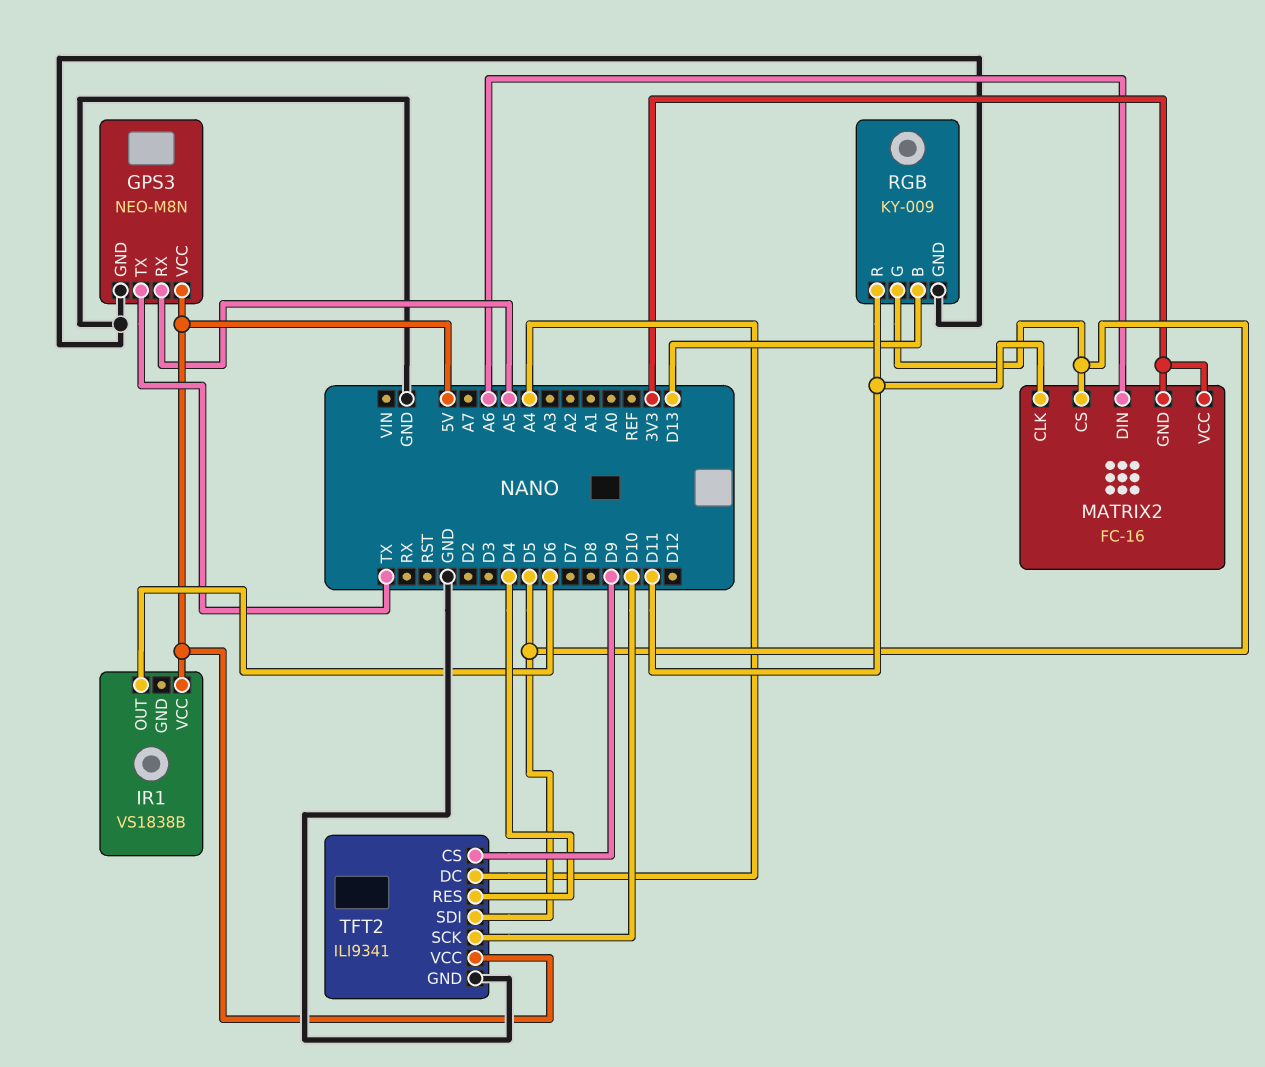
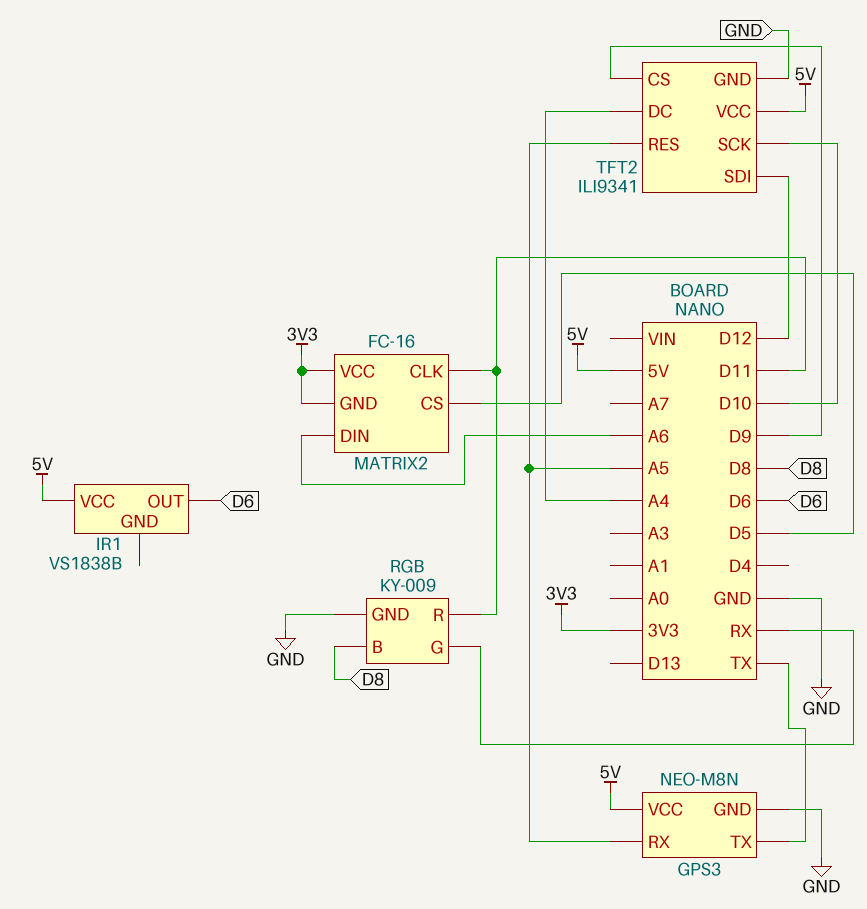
RGB pin B: D13 -> D8
RGB pin G: D5 -> RX
TFT2 pin RES: D4 -> A5
TFT2 pin SDI: D5 -> D12

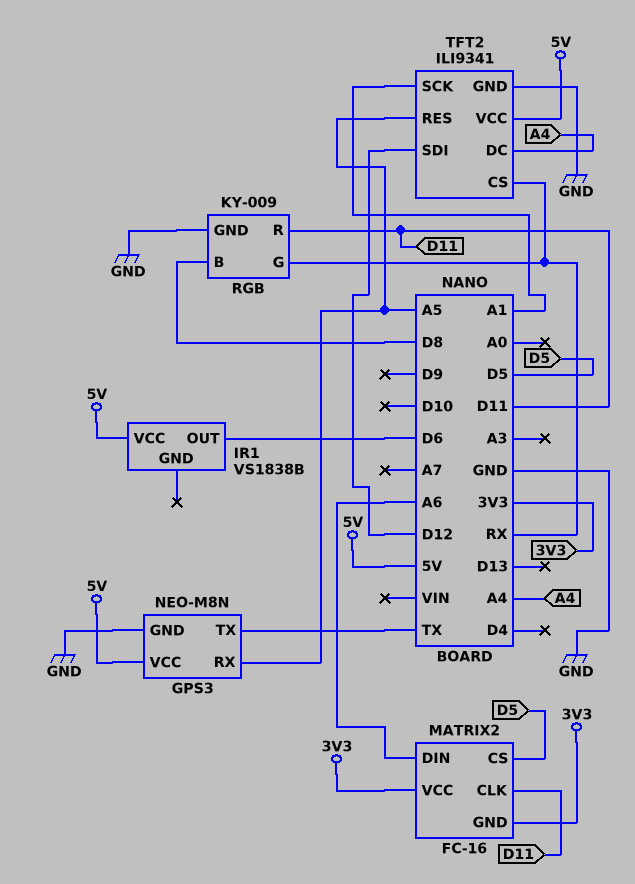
TFT2 pin CS: D9 -> RX
TFT2 pin SCK: D10 -> A1

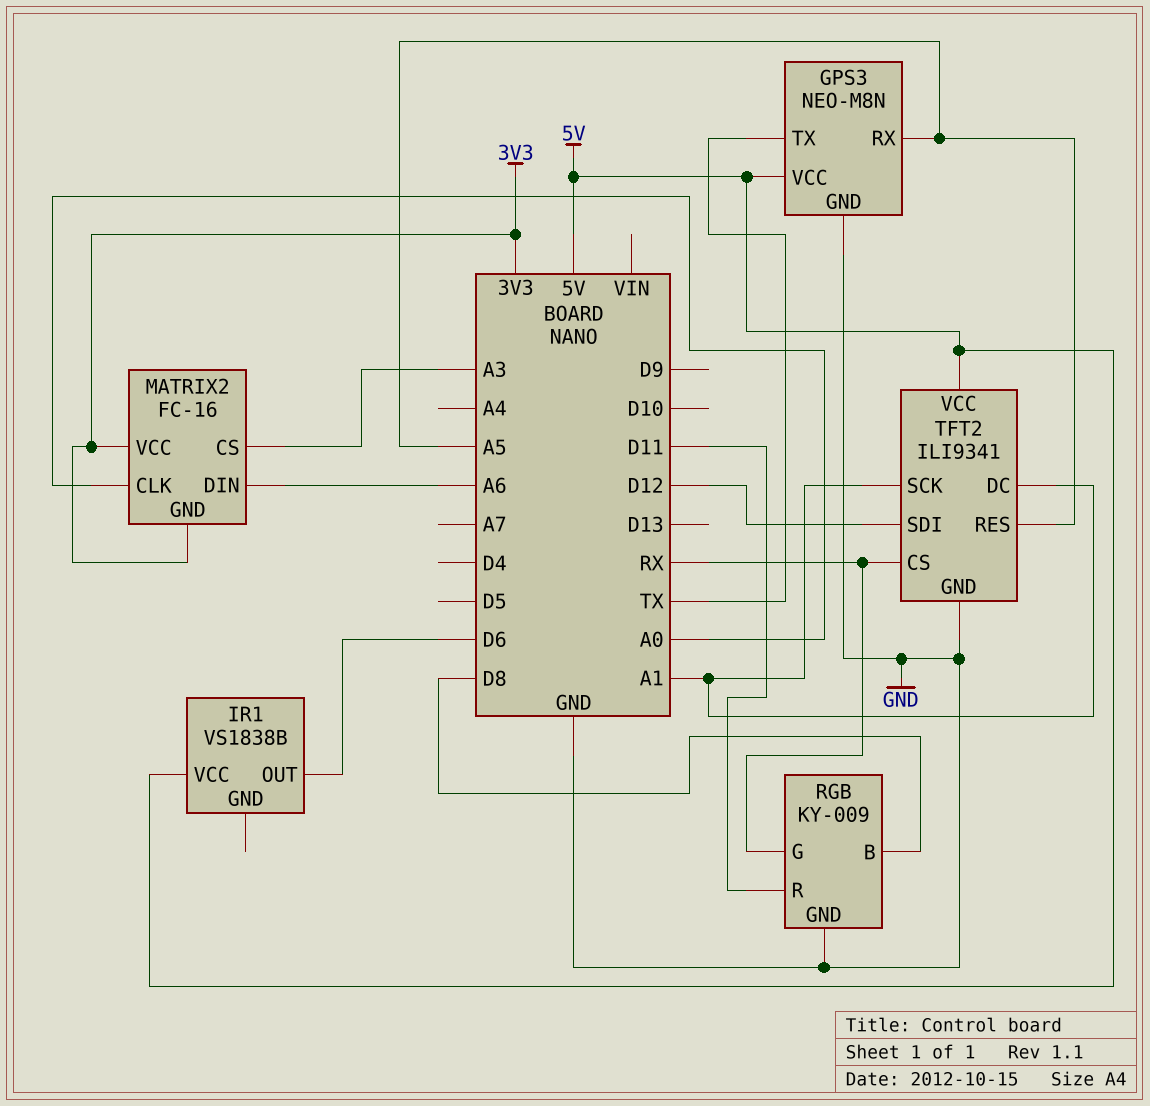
MATRIX2 pin CLK: D11 -> A0
MATRIX2 pin CS: D5 -> A3
TFT2 pin DC: A4 -> A1

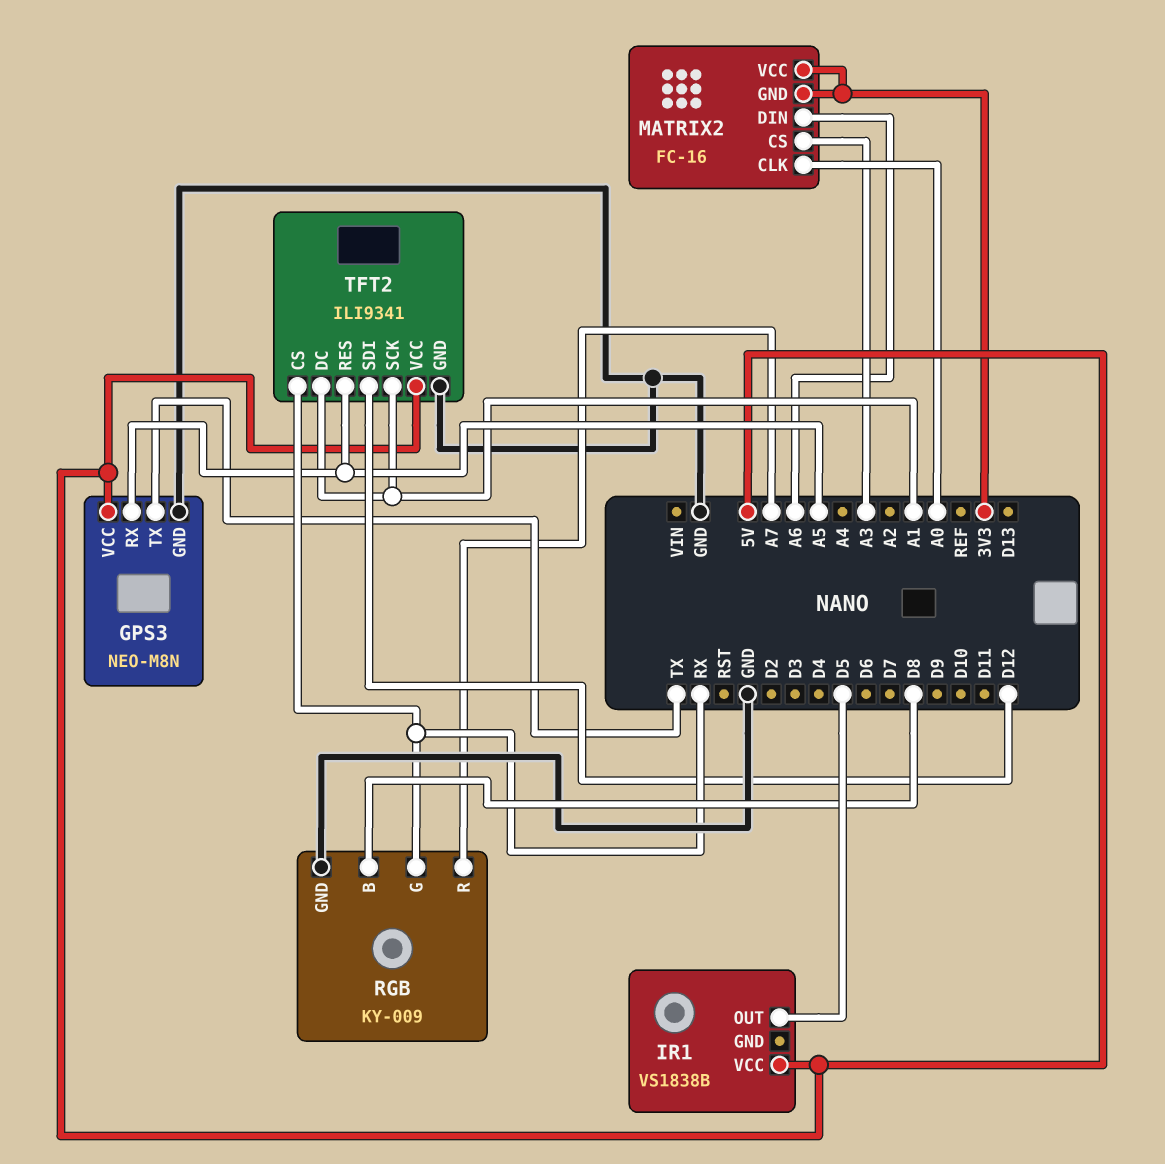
IR1 pin OUT: D6 -> D5
RGB pin R: D11 -> A7

